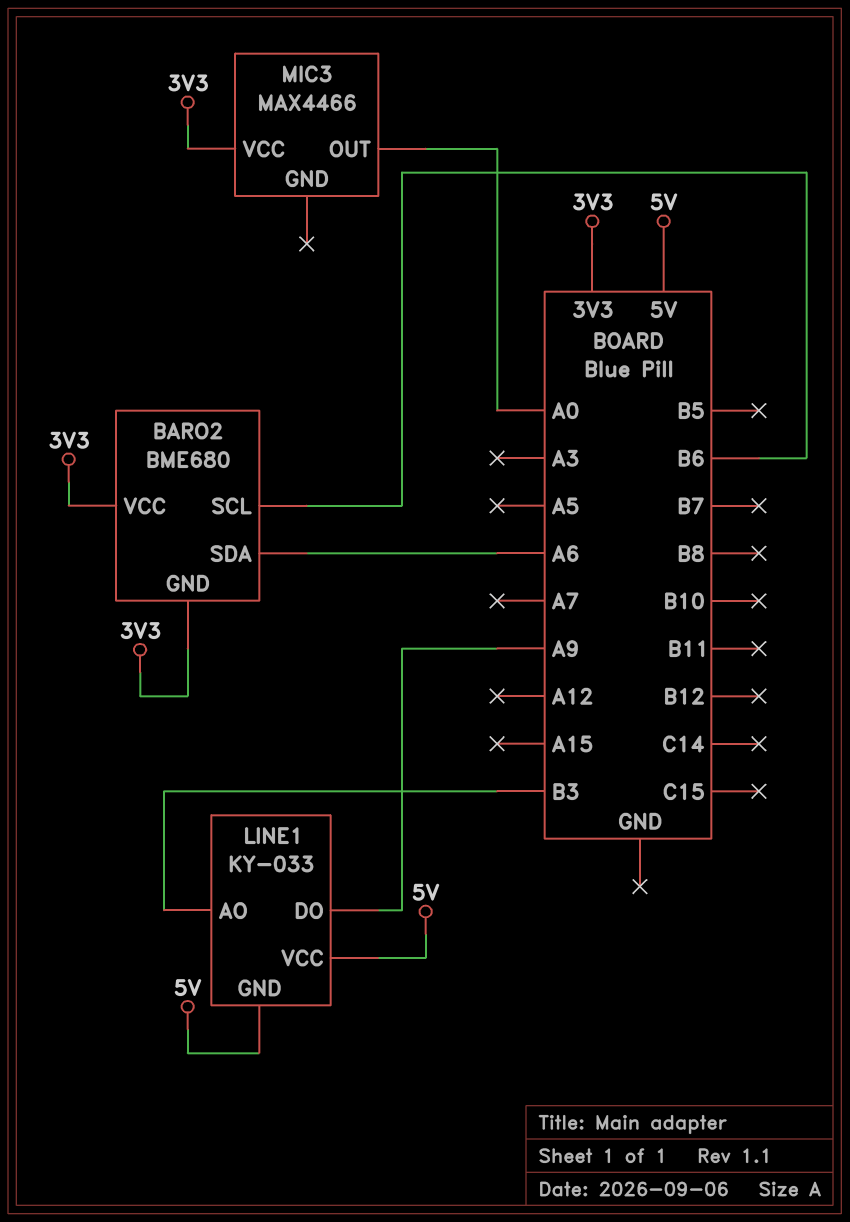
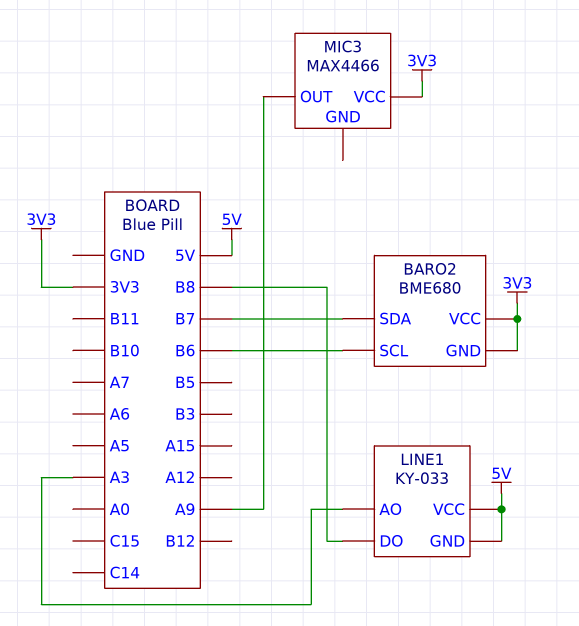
BARO2 pin SDA: A6 -> B7
LINE1 pin AO: B3 -> A3
LINE1 pin DO: A9 -> B8
MIC3 pin OUT: A0 -> A9

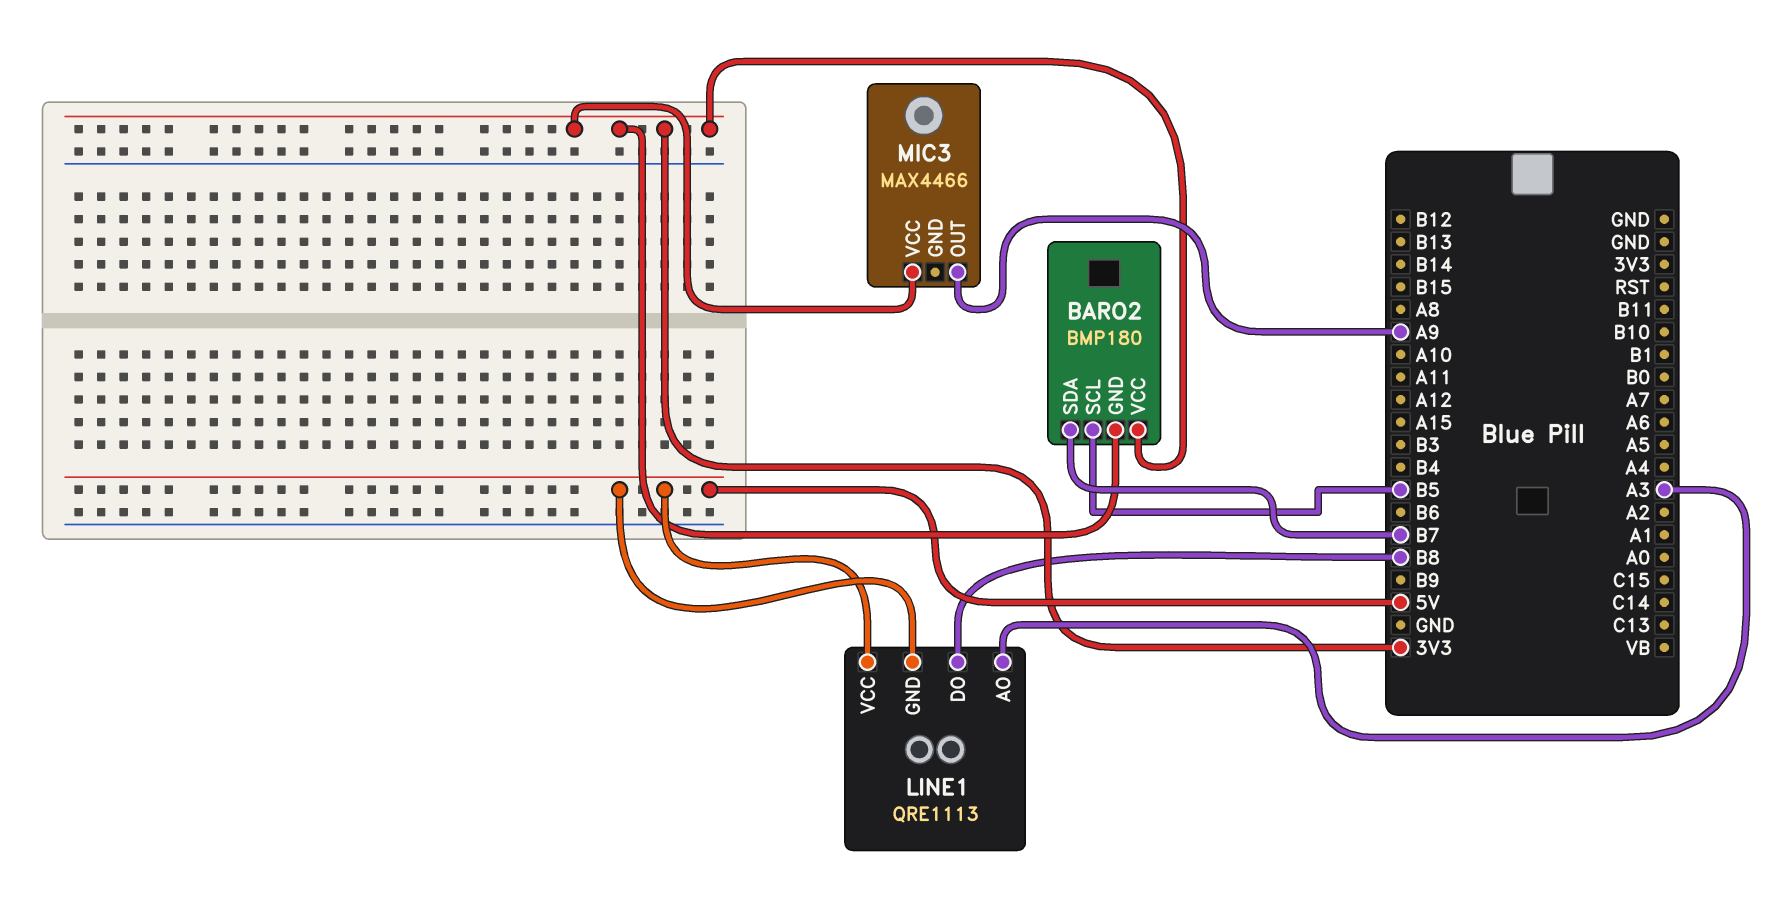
BARO2: BME680 -> BMP180
BARO2 pin SCL: B6 -> B5
LINE1: KY-033 -> QRE1113

